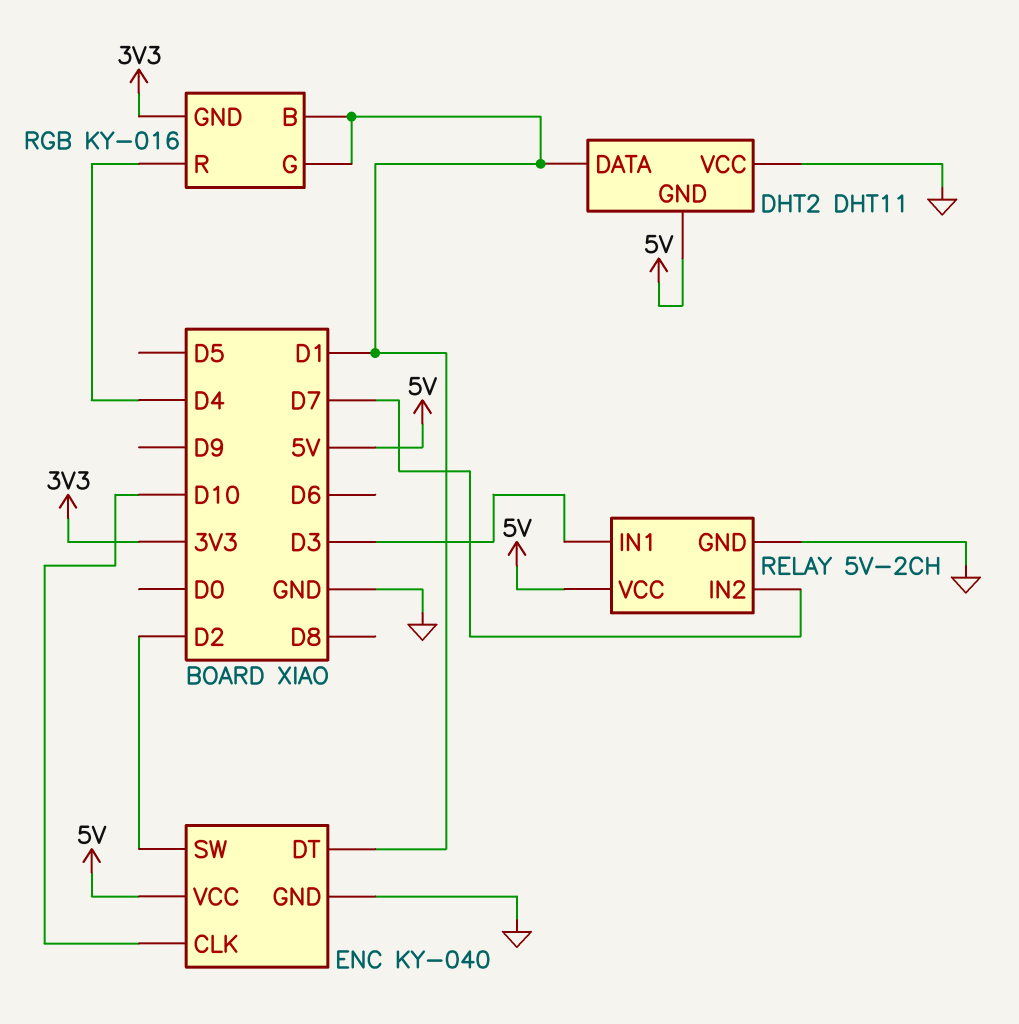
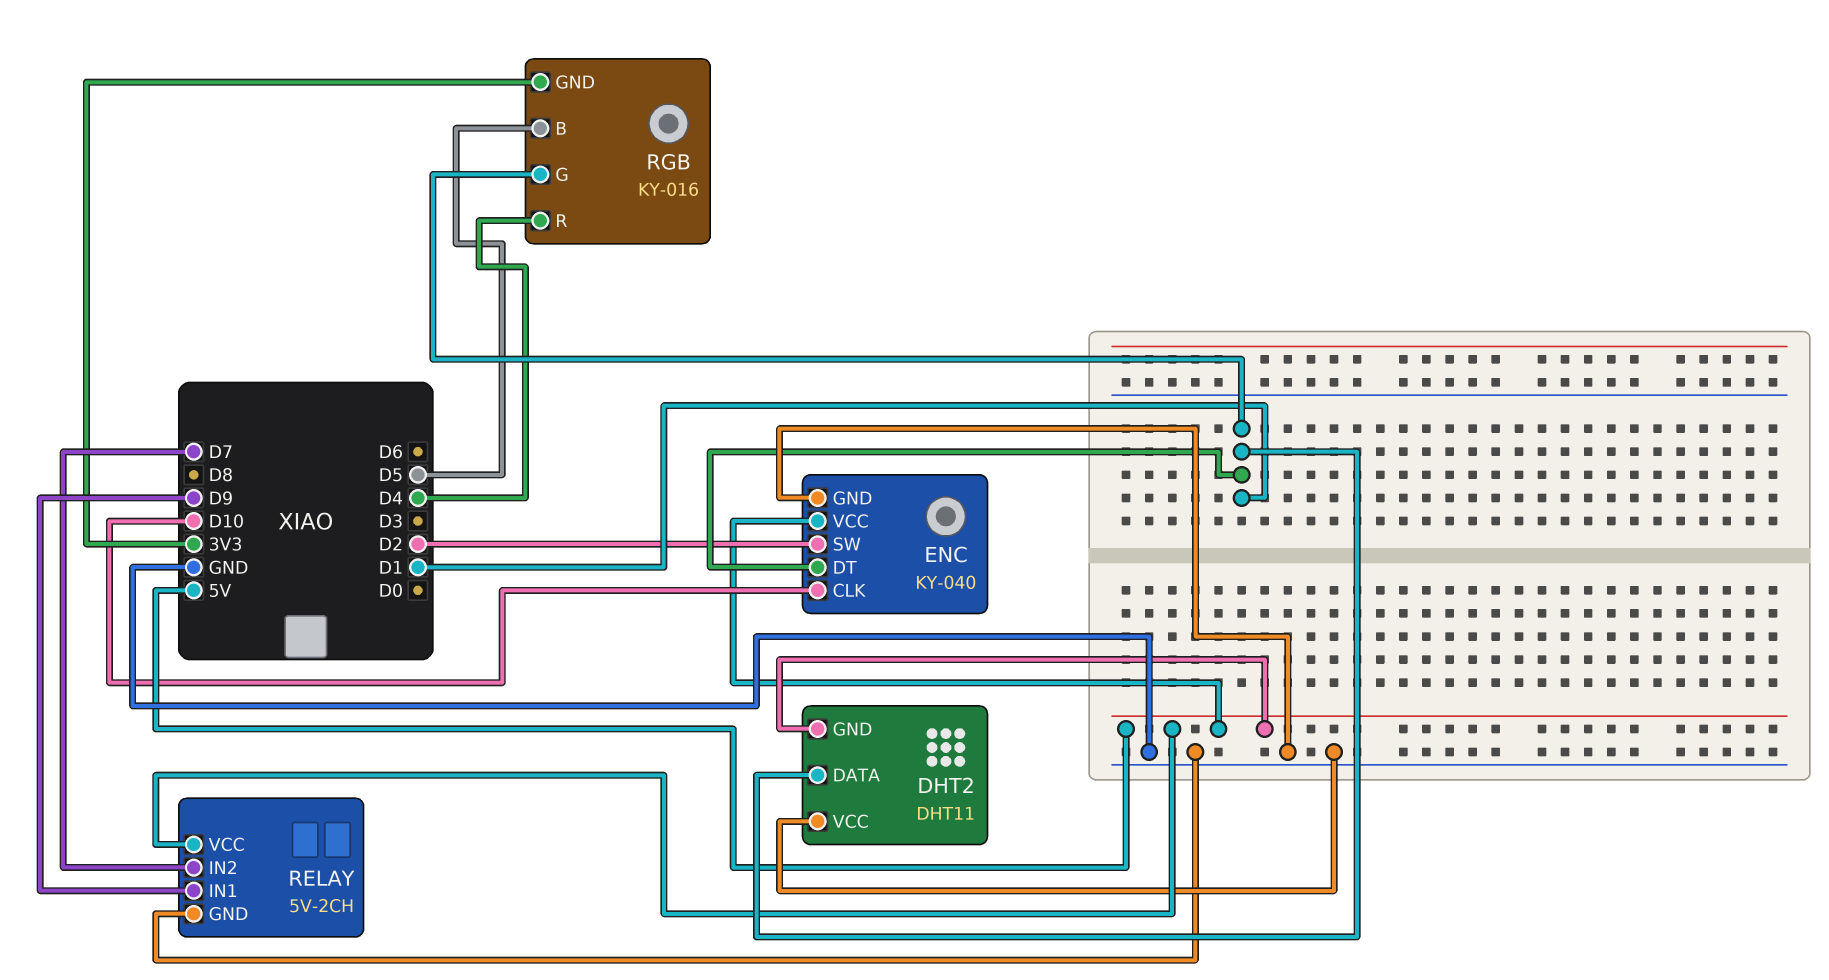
RELAY pin IN1: D3 -> D9
RGB pin B: D1 -> D5

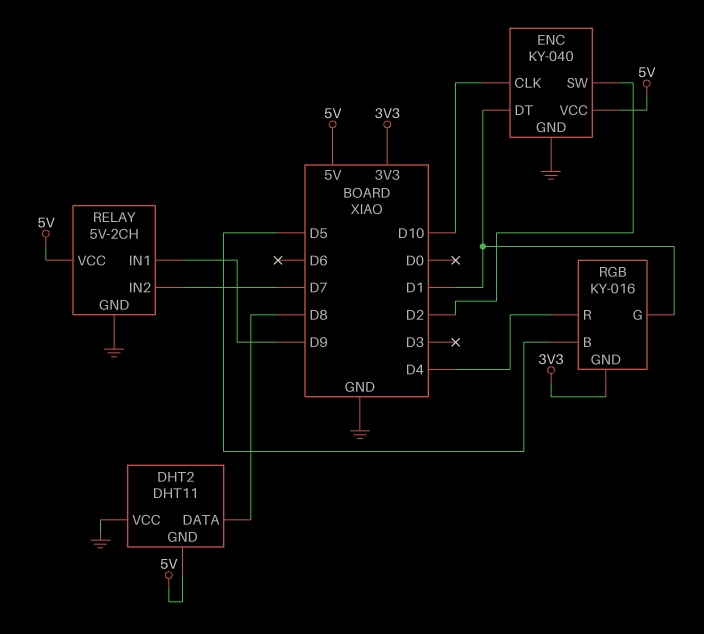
DHT2 pin DATA: D1 -> D8

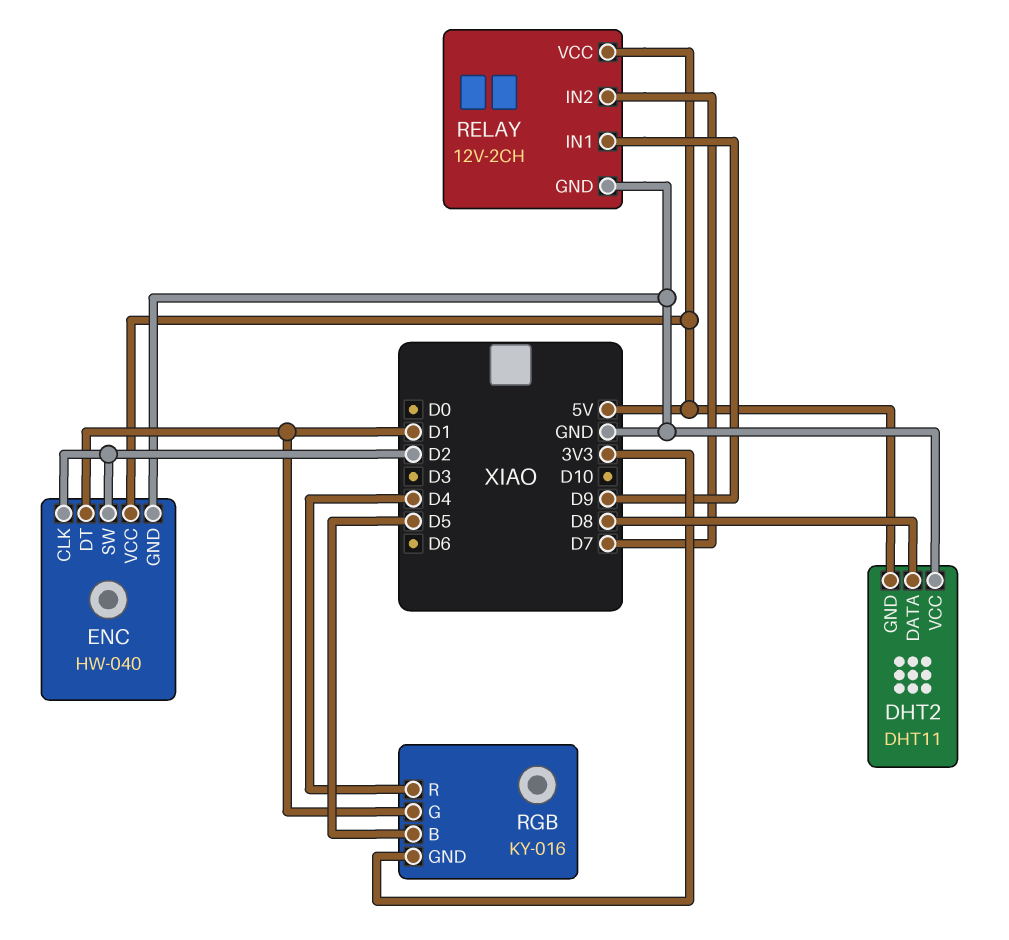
ENC: KY-040 -> HW-040
ENC pin CLK: D10 -> D2
RELAY: 5V-2CH -> 12V-2CH

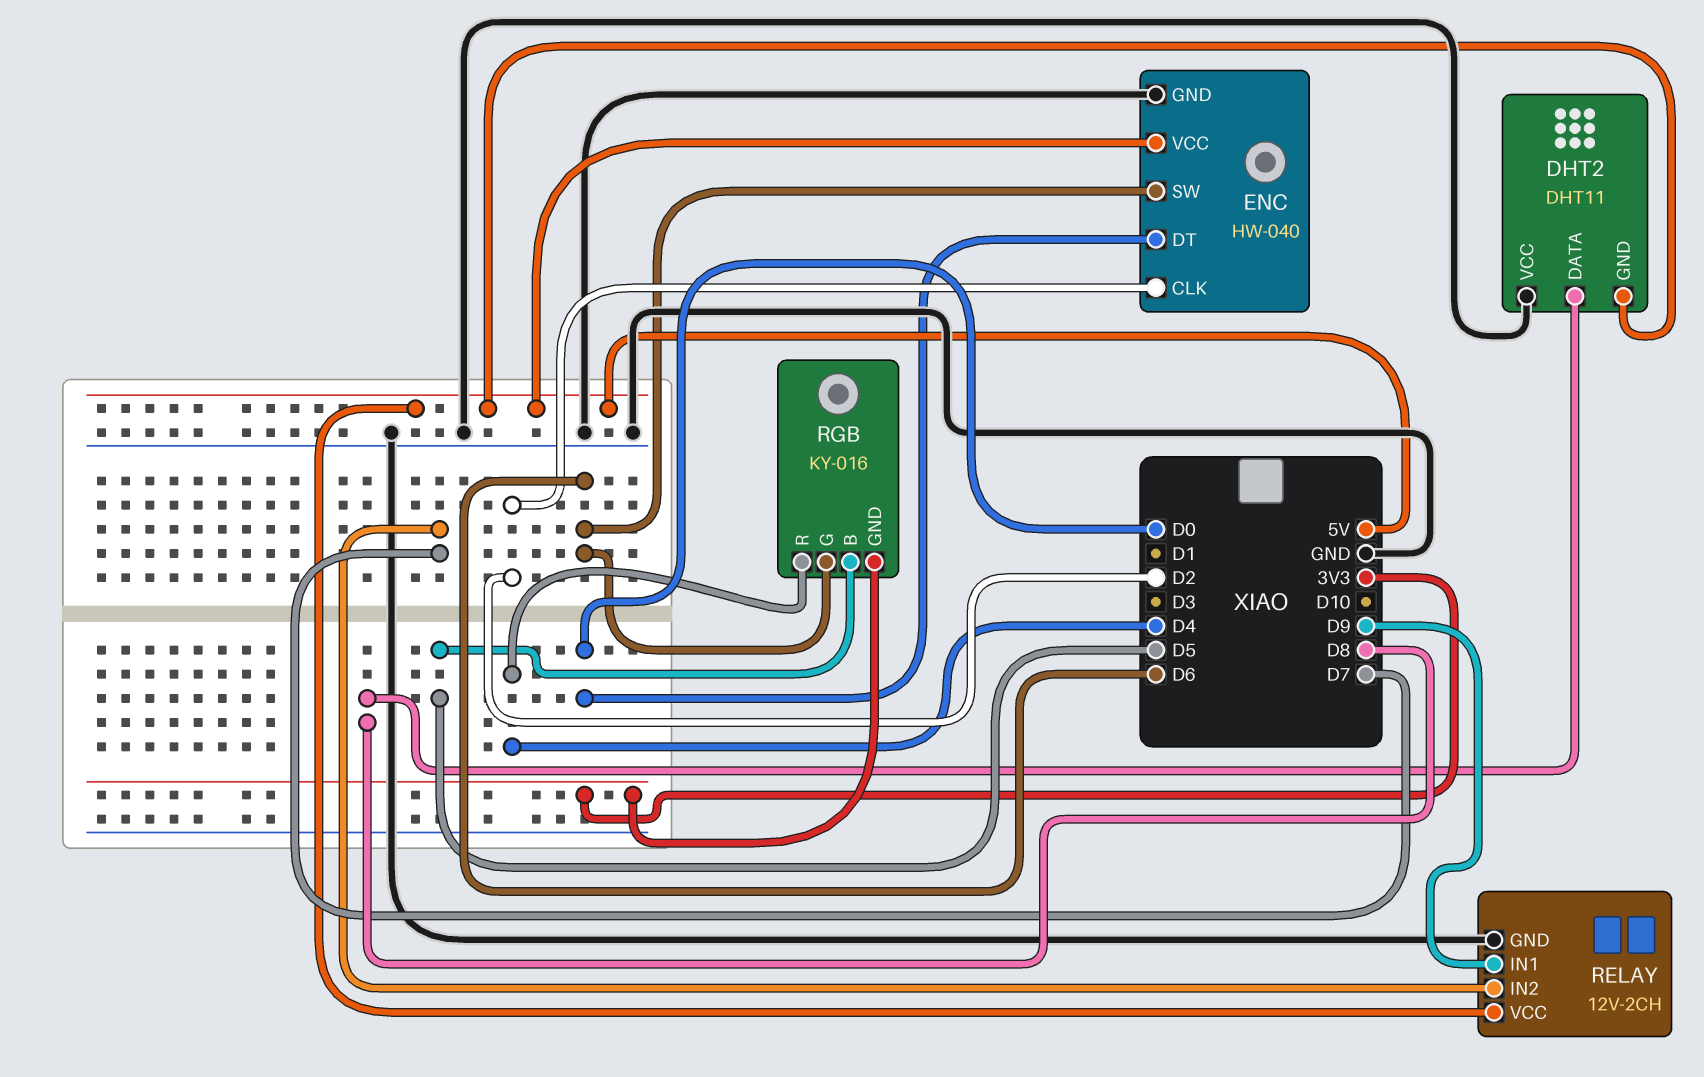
ENC pin DT: D1 -> D0
ENC pin SW: D2 -> D6
RGB pin G: D1 -> D6

